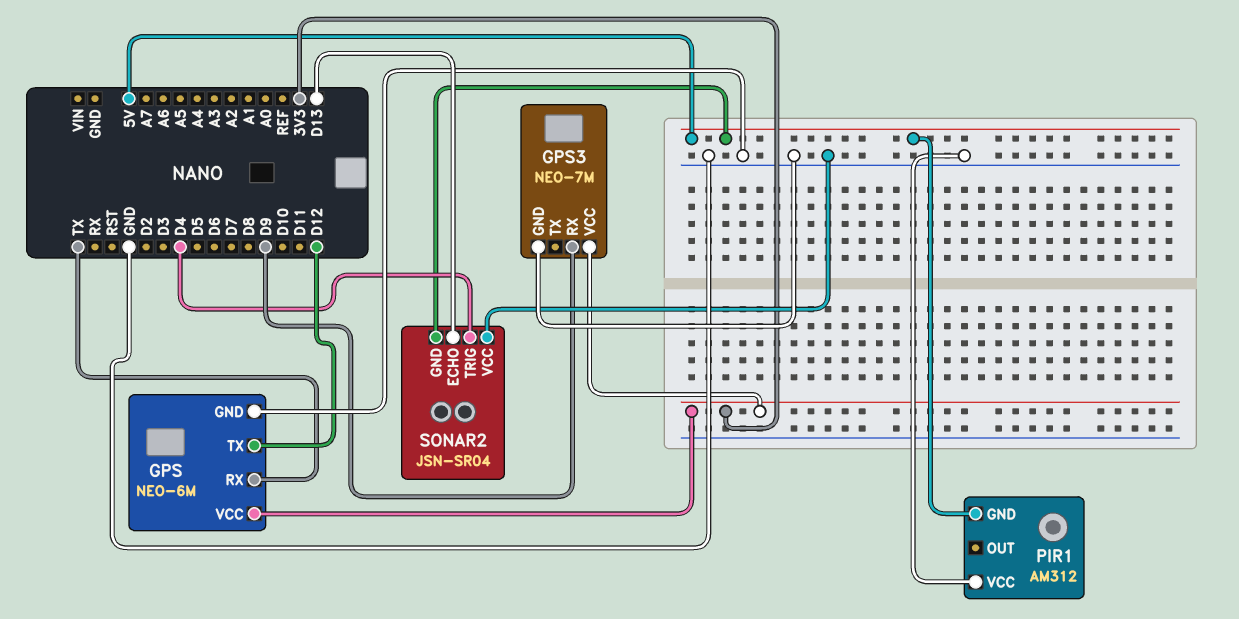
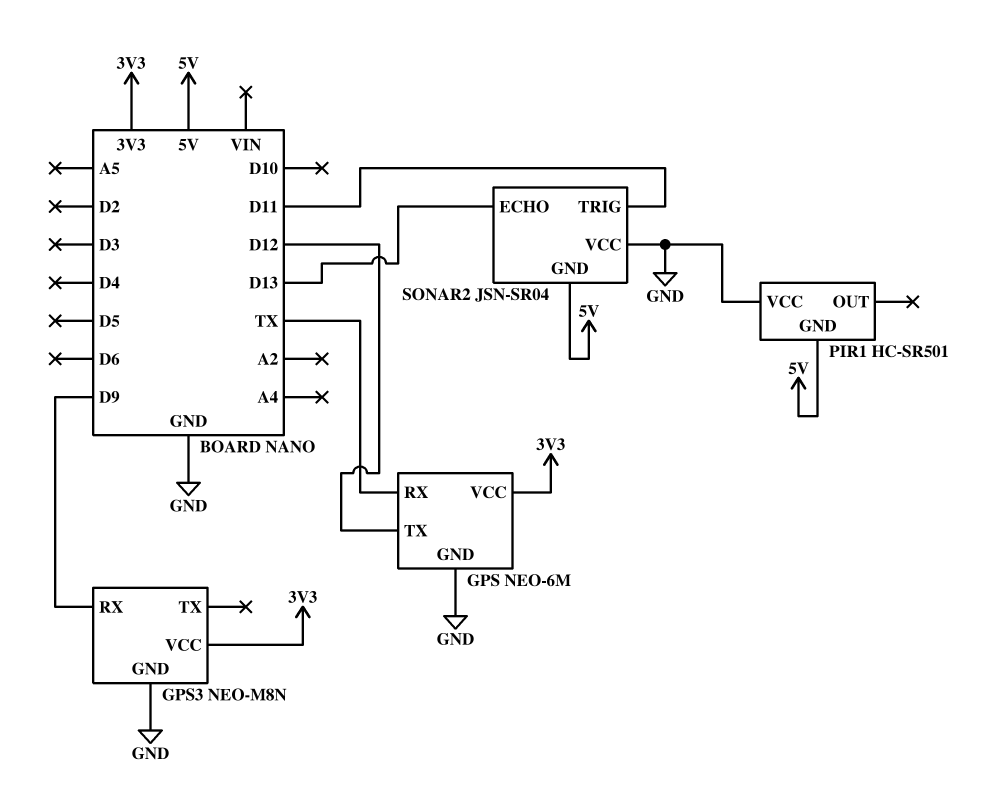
GPS3: NEO-7M -> NEO-M8N
PIR1: AM312 -> HC-SR501
SONAR2 pin TRIG: D4 -> D11

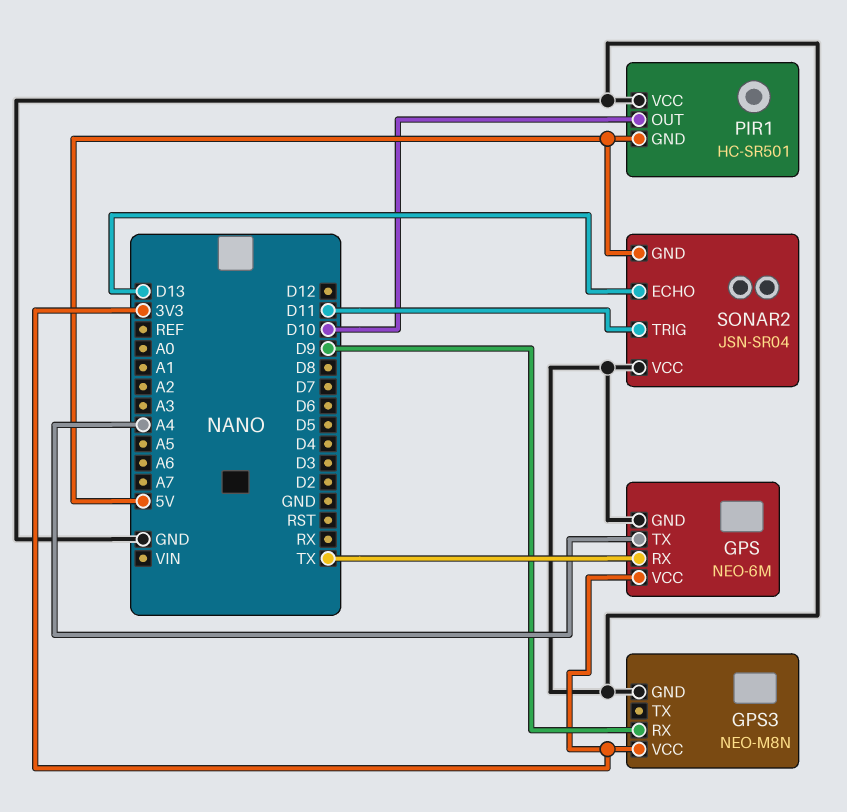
GPS pin TX: D12 -> A4
PIR1 pin OUT: none -> D10

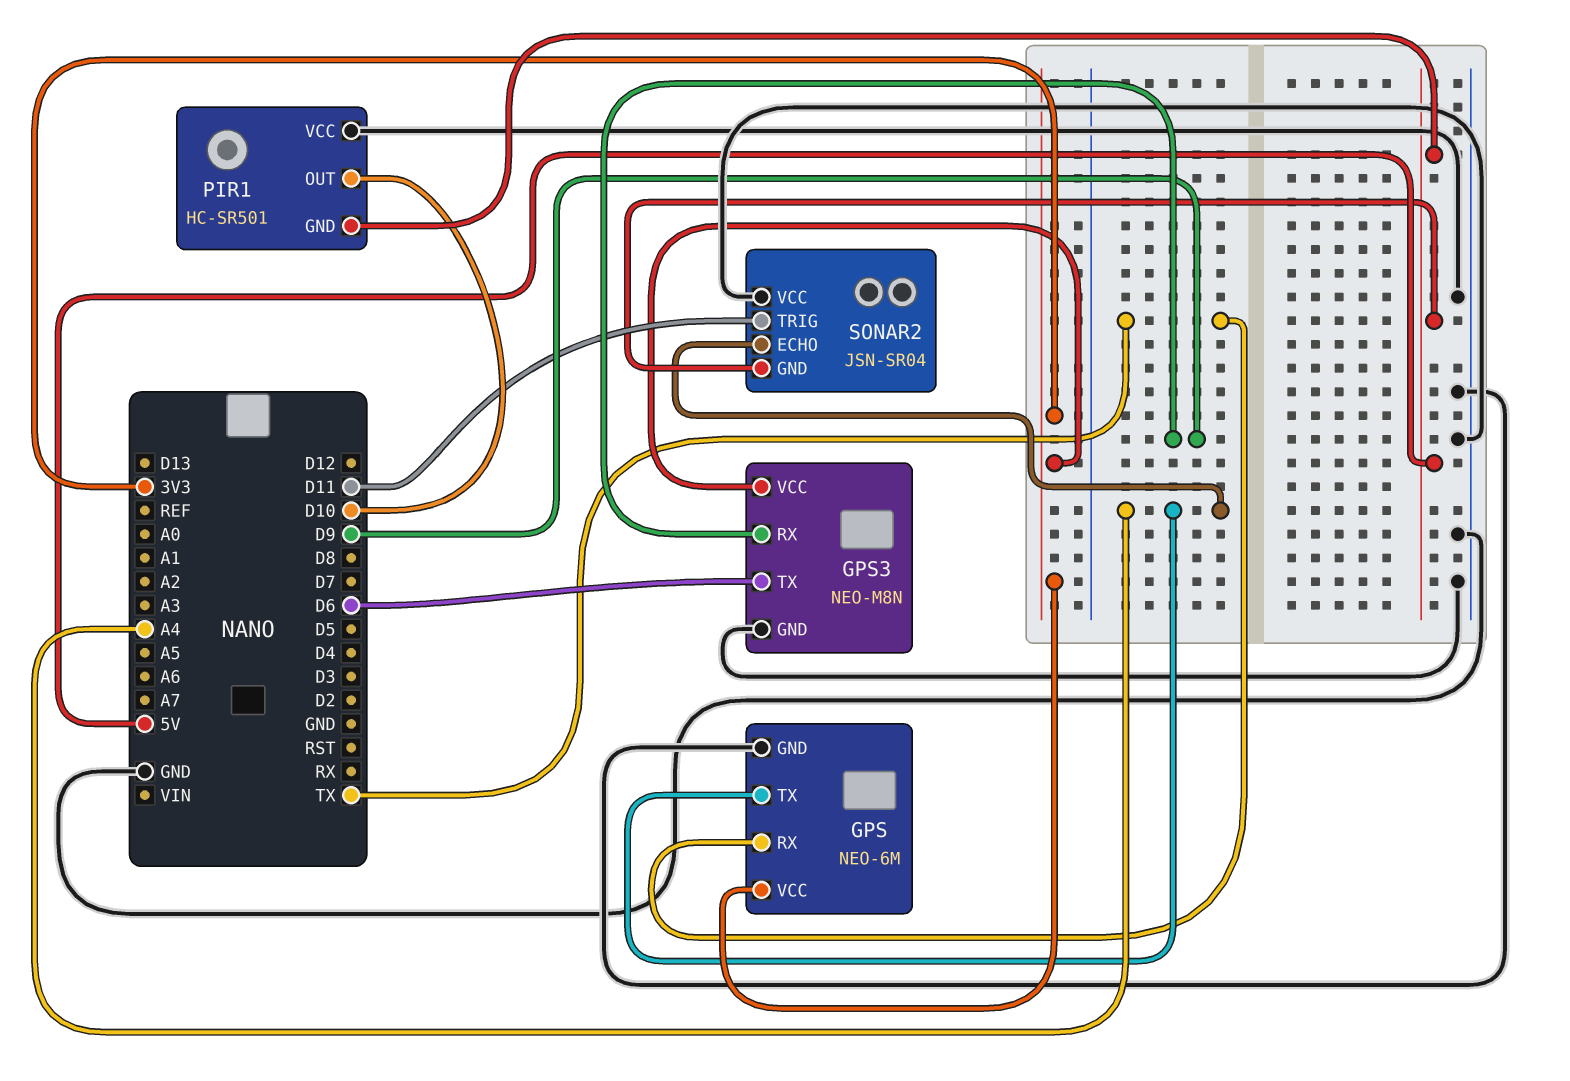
GPS3 pin TX: none -> D6
SONAR2 pin ECHO: D13 -> A4

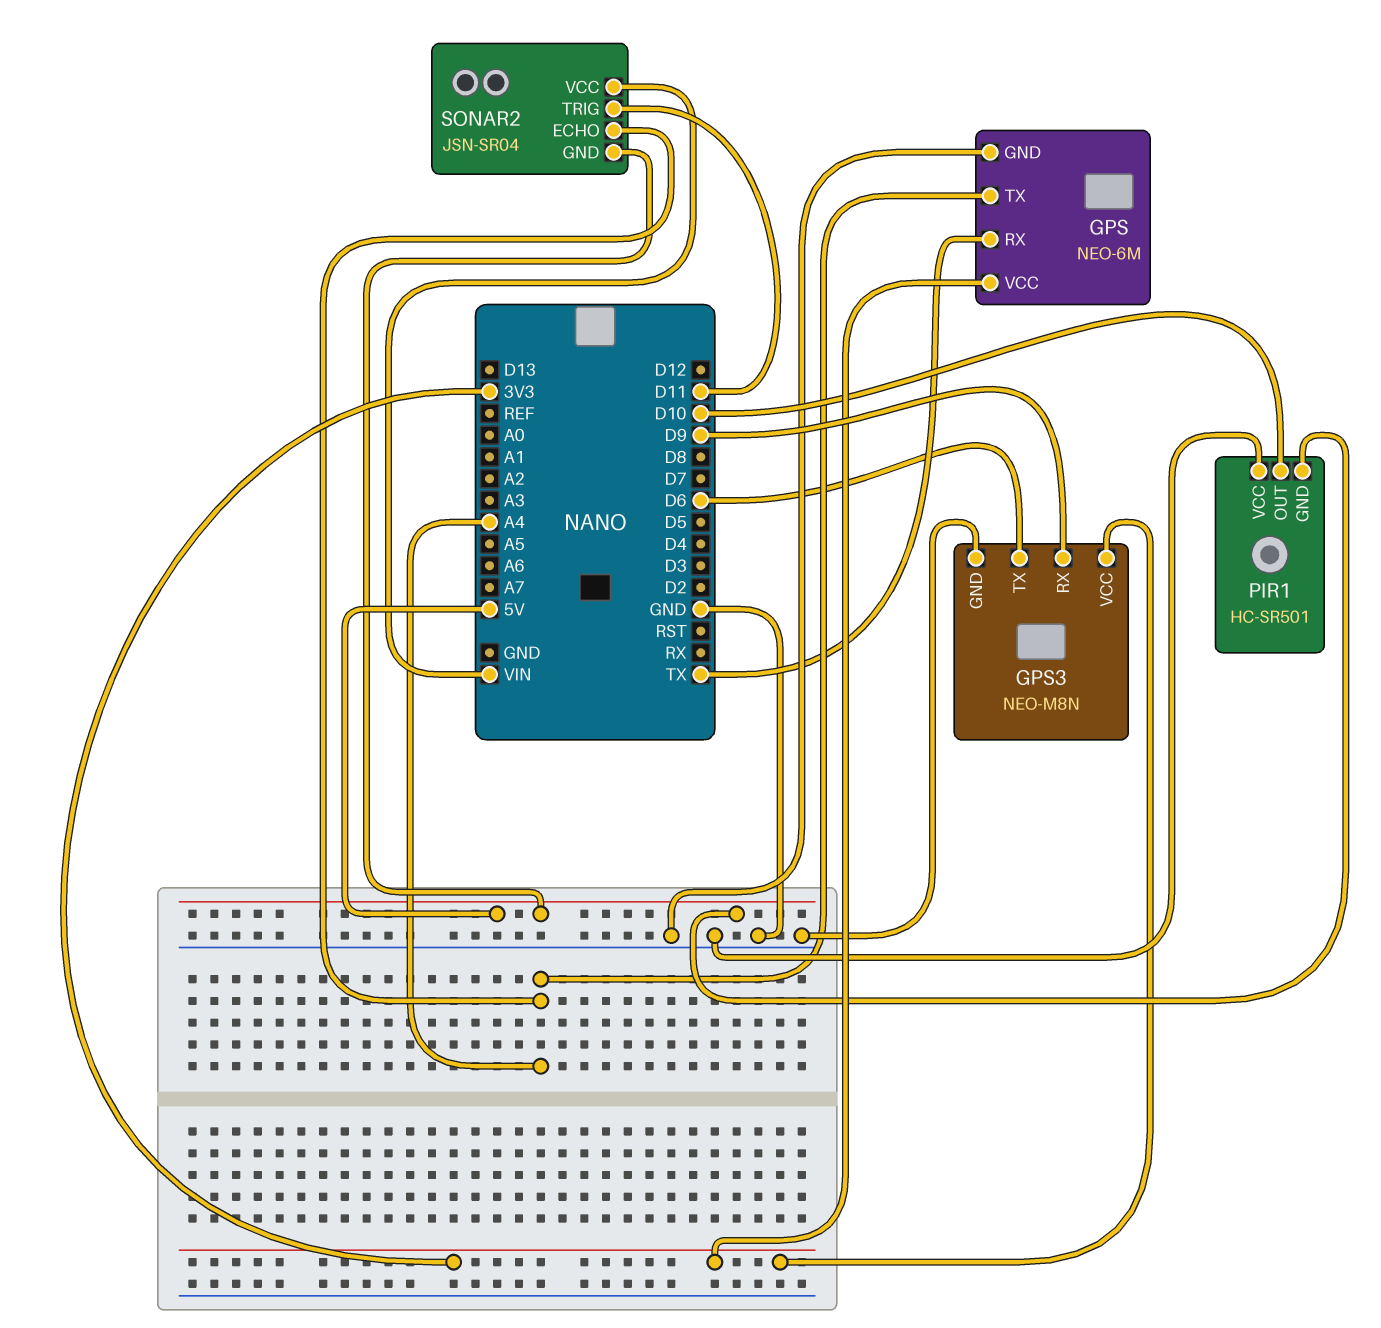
SONAR2 pin VCC: GND -> VIN

